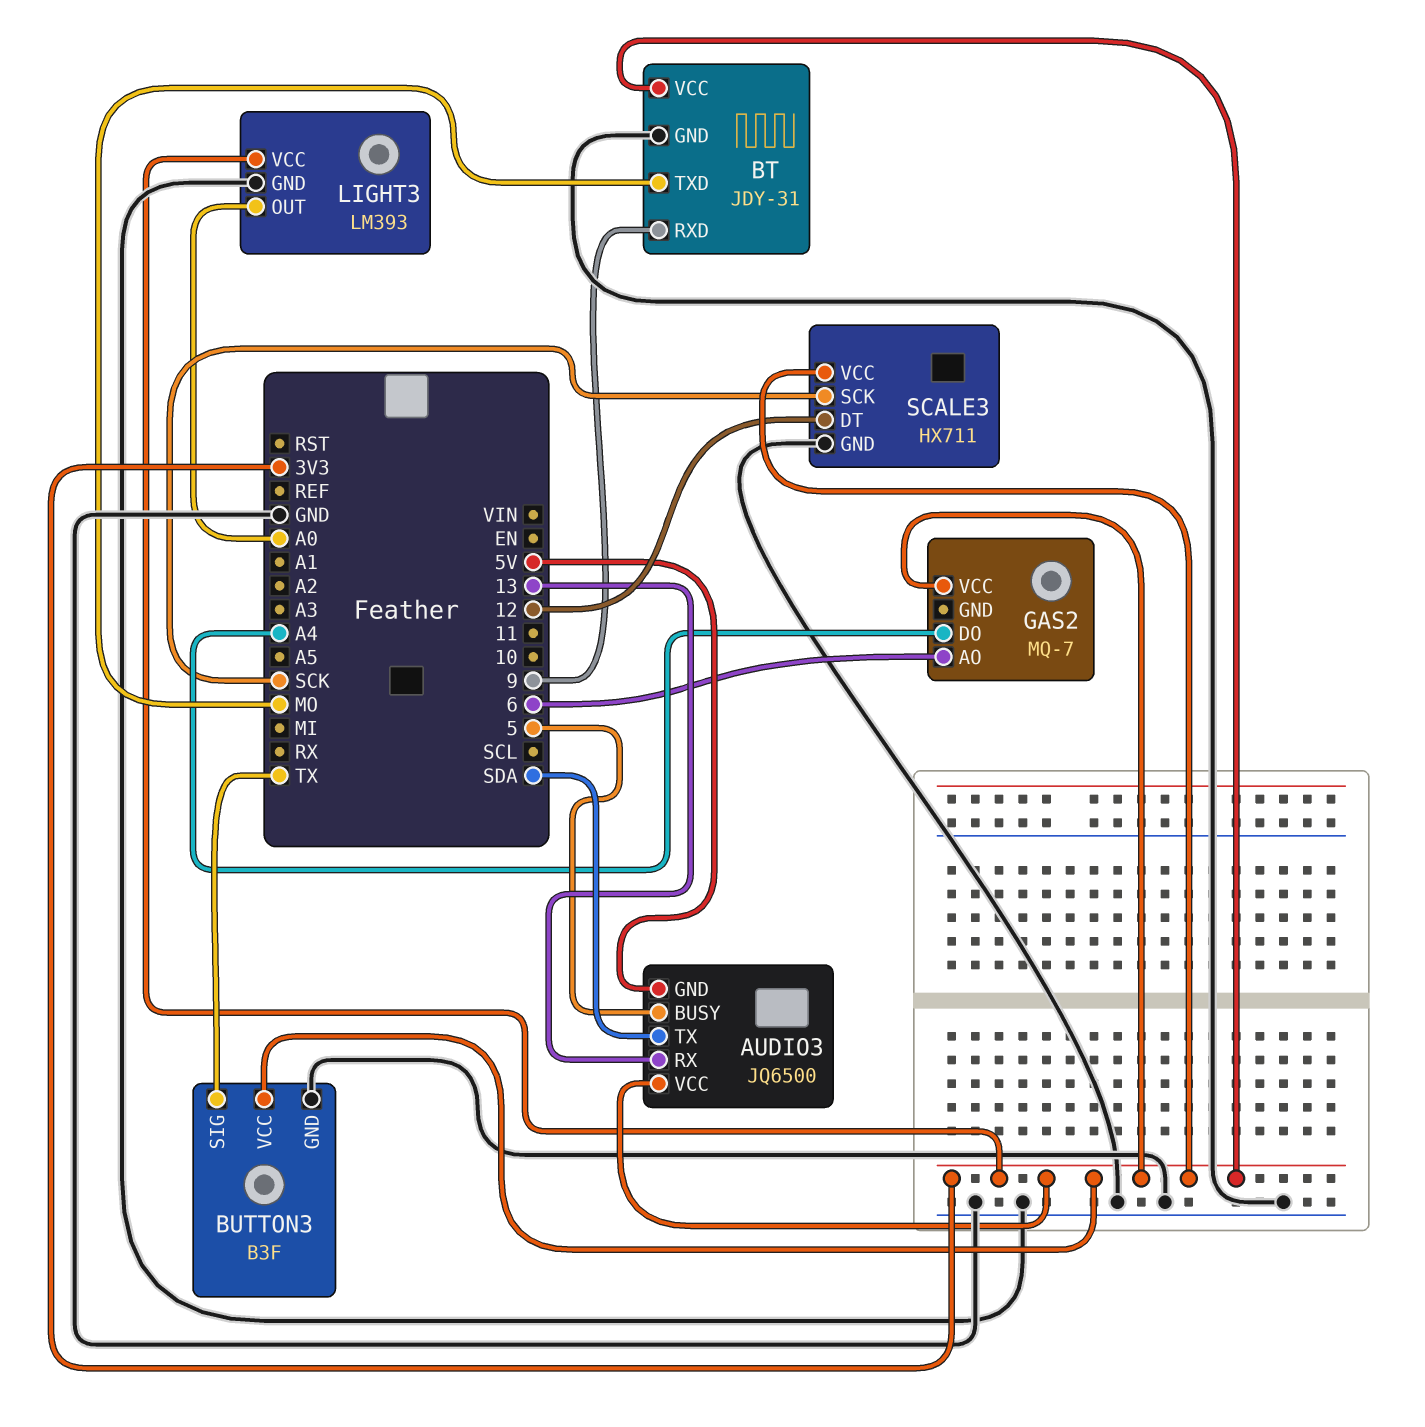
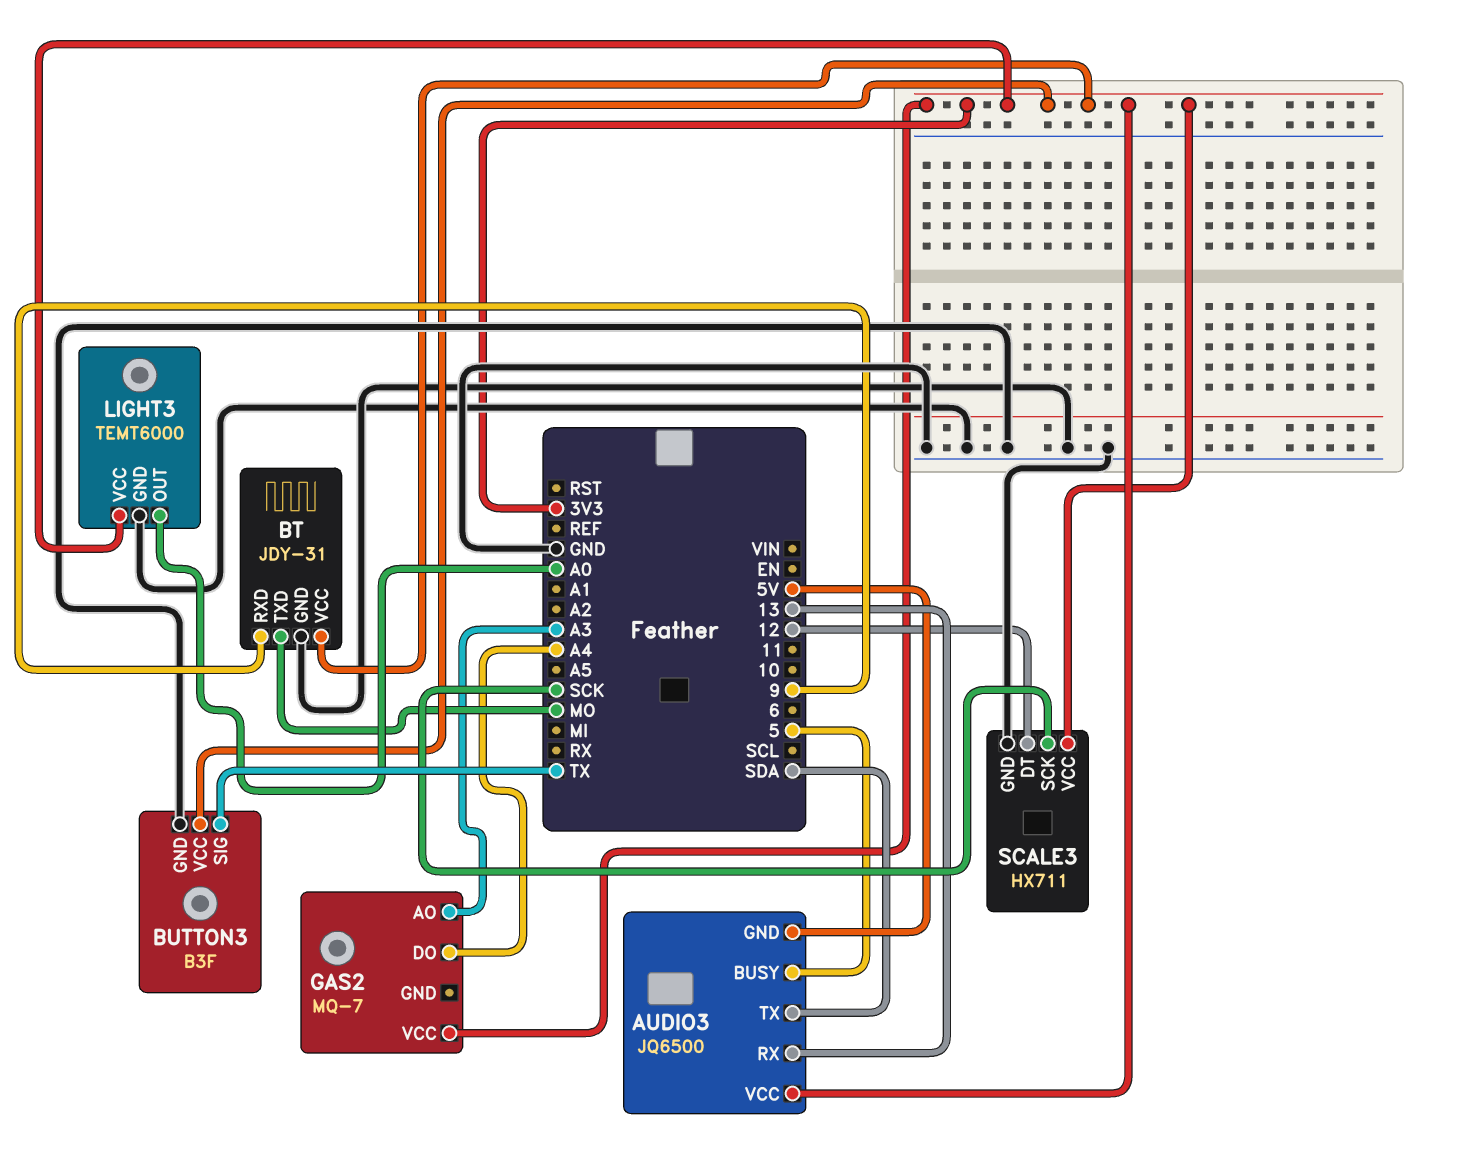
GAS2 pin AO: 6 -> A3
LIGHT3: LM393 -> TEMT6000

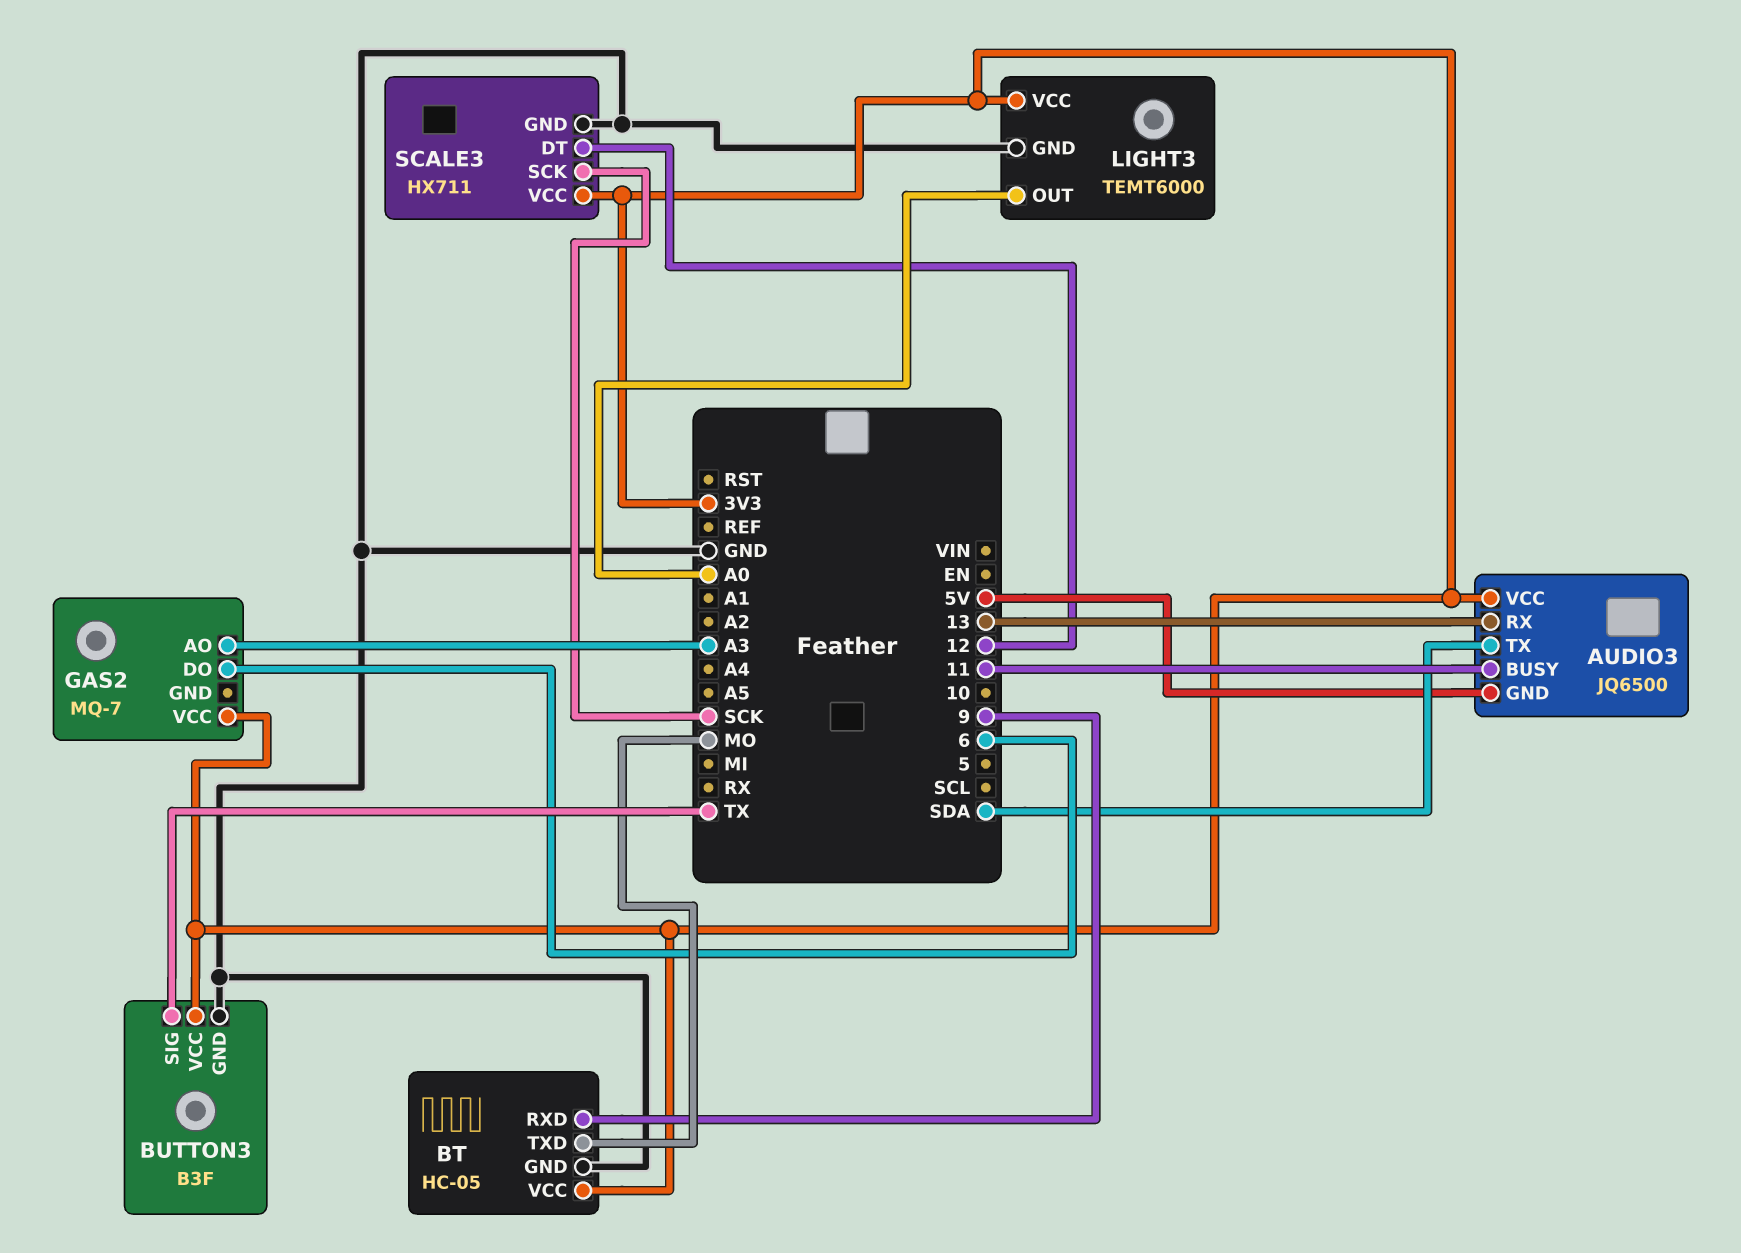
AUDIO3 pin BUSY: 5 -> 11
BT: JDY-31 -> HC-05
GAS2 pin DO: A4 -> 6

